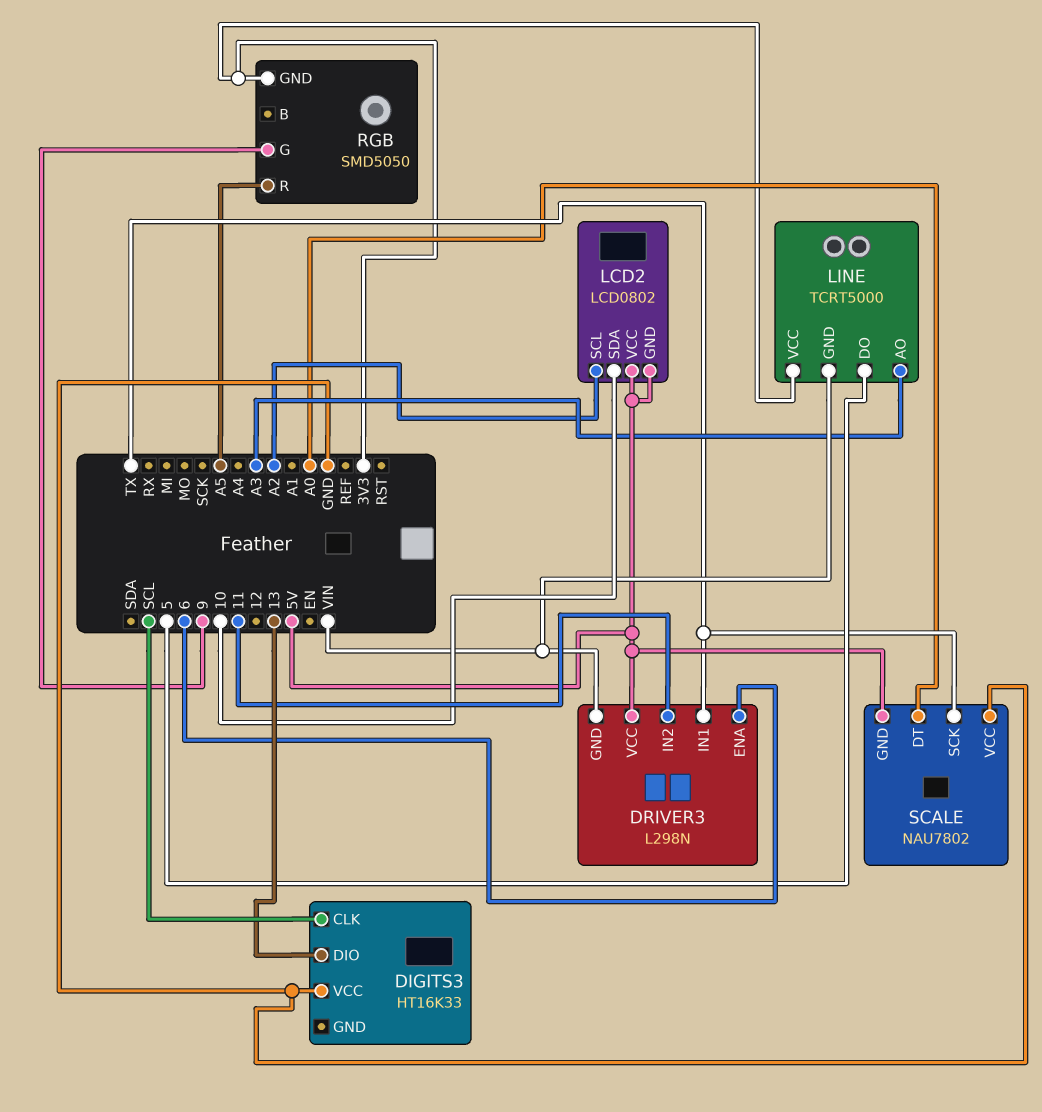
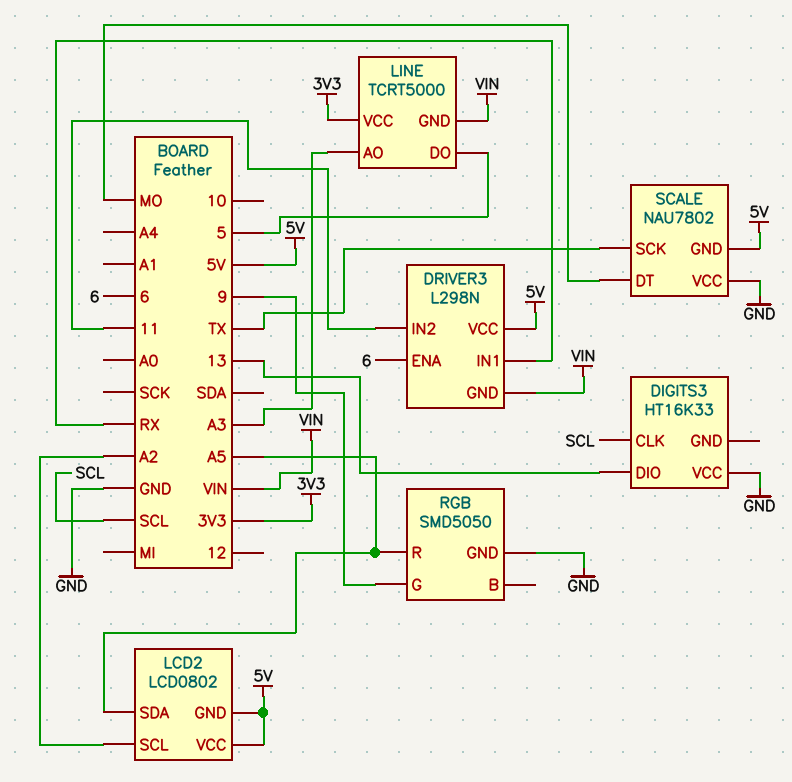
DRIVER3 pin IN1: TX -> RX
LCD2 pin SDA: 10 -> A5
RGB pin GND: 3V3 -> GND
SCALE pin DT: A0 -> MO

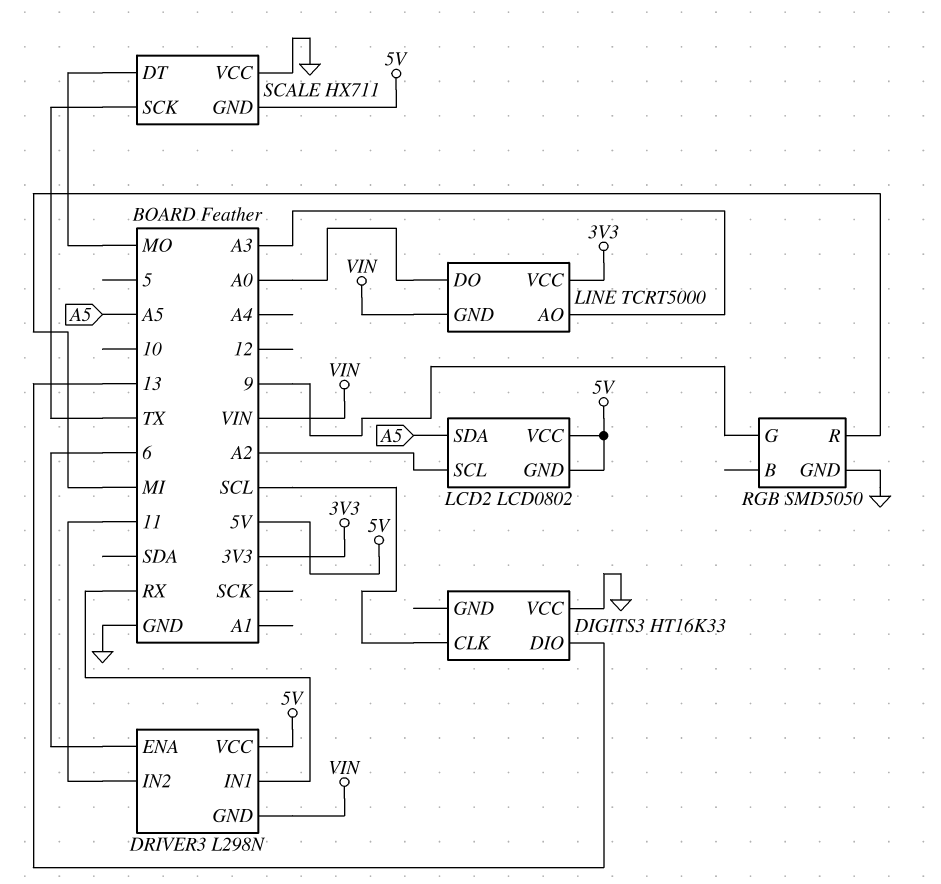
LINE pin DO: 5 -> A0
RGB pin R: A5 -> MI
SCALE: NAU7802 -> HX711

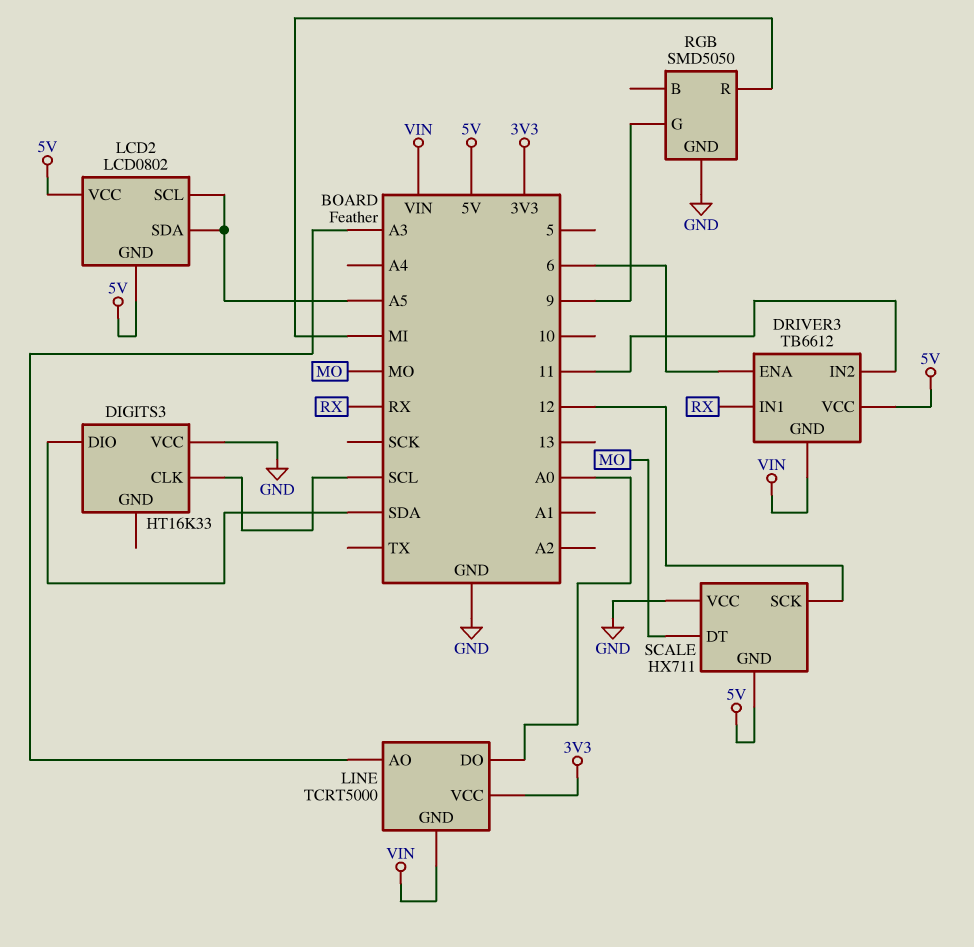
DIGITS3 pin DIO: 13 -> SDA
DRIVER3: L298N -> TB6612
LCD2 pin SCL: A2 -> A5
SCALE pin SCK: TX -> 12

